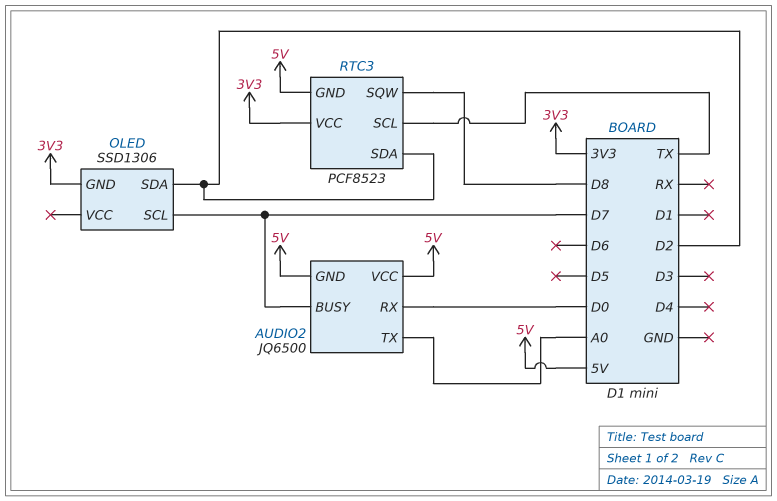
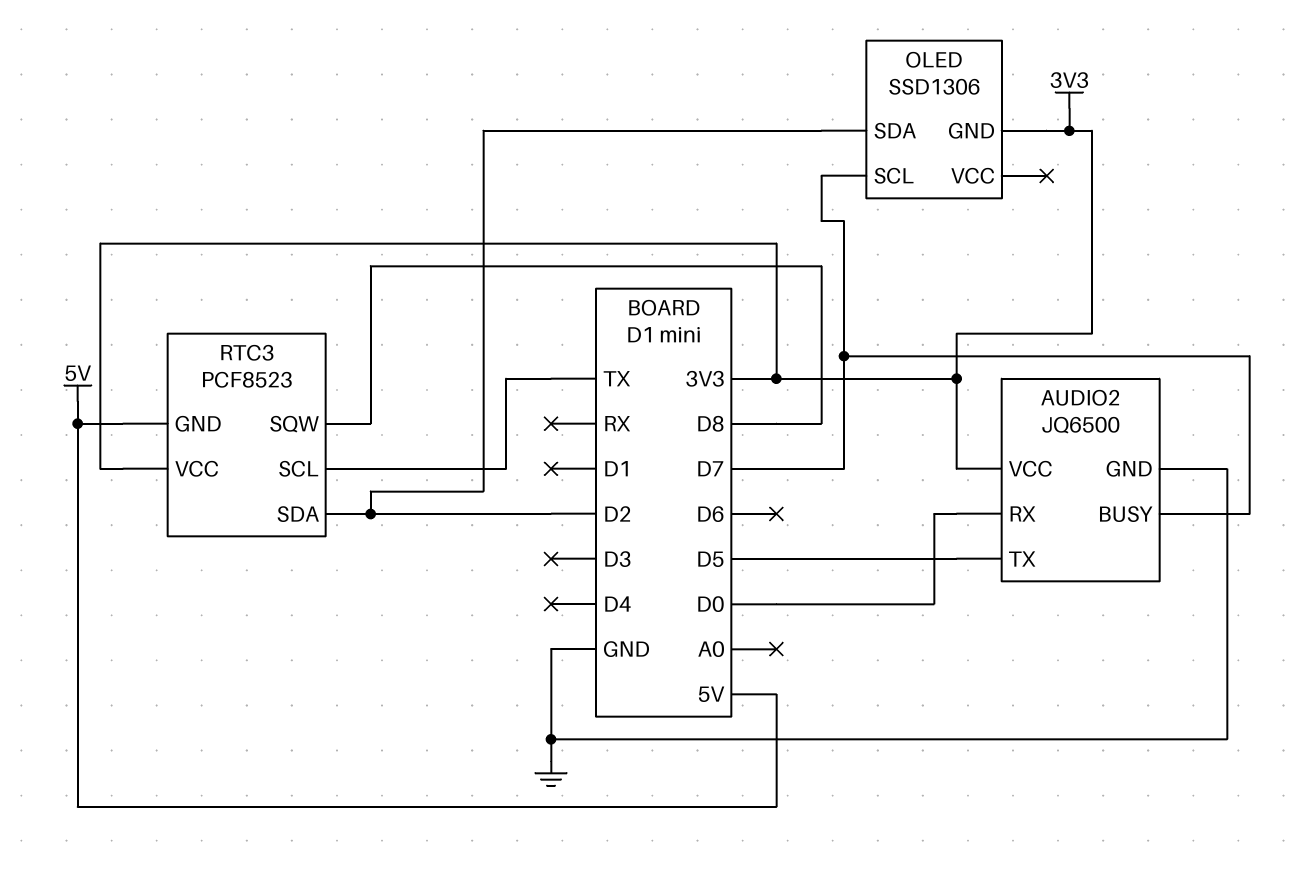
AUDIO2 pin GND: 5V -> GND
AUDIO2 pin TX: A0 -> D5
AUDIO2 pin VCC: 5V -> 3V3

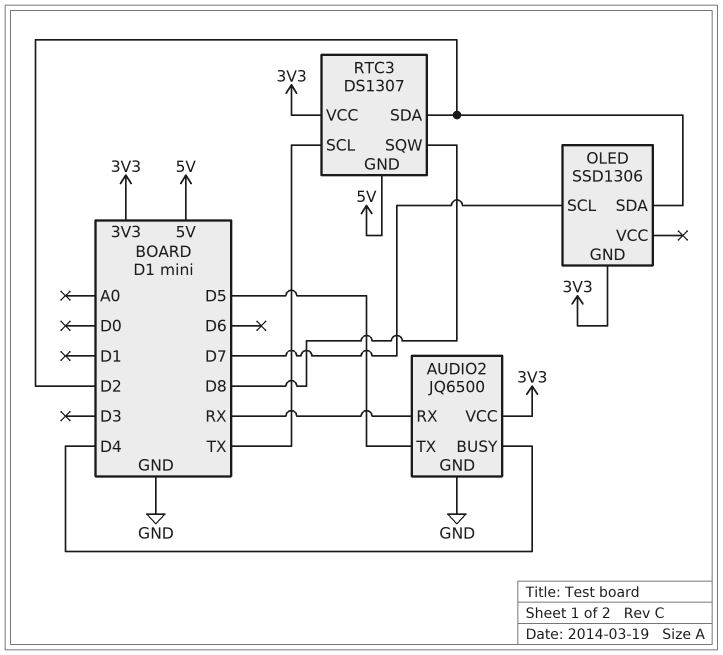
AUDIO2 pin BUSY: D7 -> D4
AUDIO2 pin RX: D0 -> RX
RTC3: PCF8523 -> DS1307

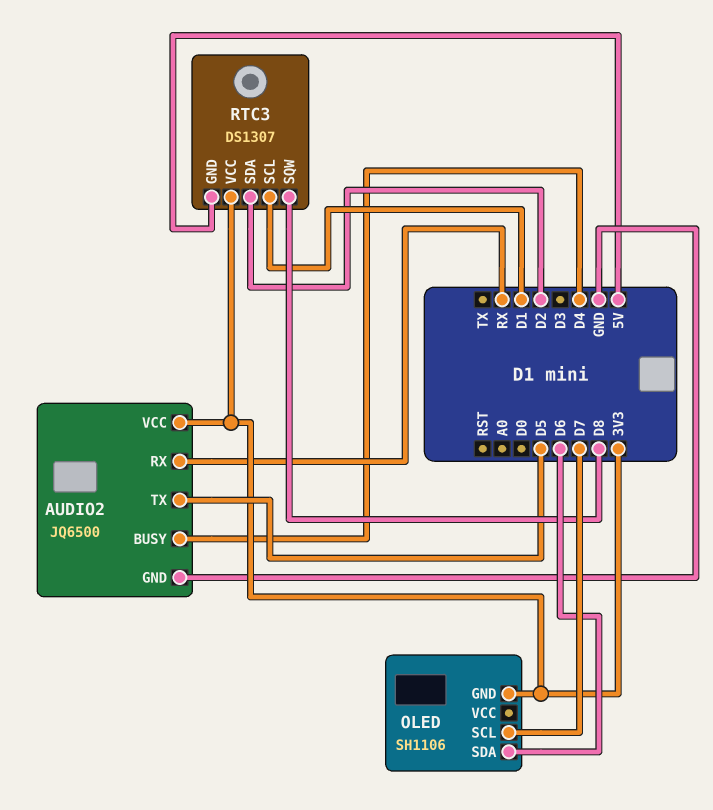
OLED: SSD1306 -> SH1106
OLED pin SDA: D2 -> D6
RTC3 pin SCL: TX -> D1

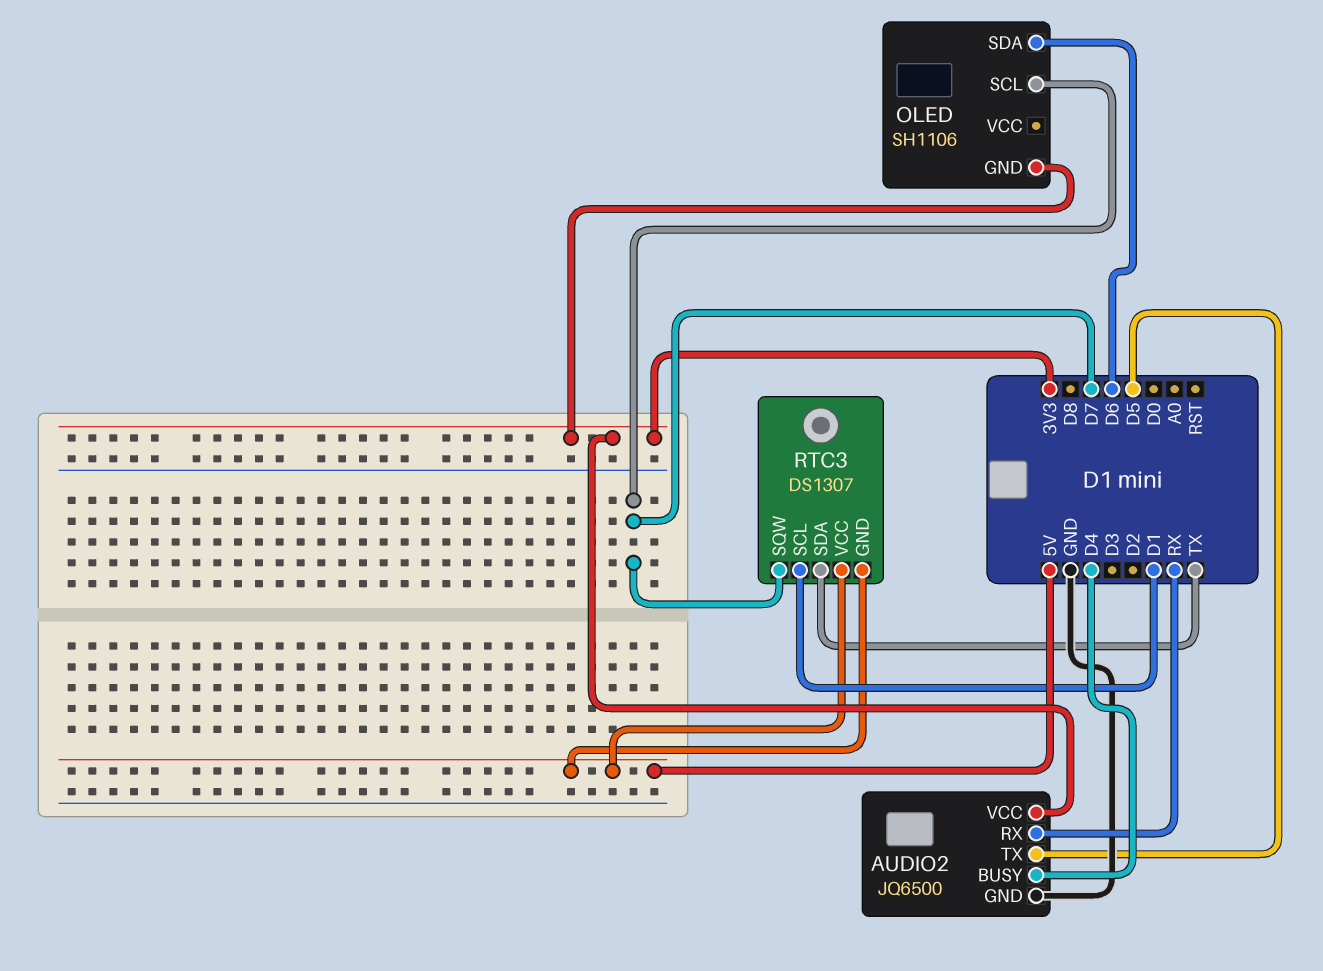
RTC3 pin SDA: D2 -> TX
RTC3 pin SQW: D8 -> D7
RTC3 pin VCC: 3V3 -> 5V

